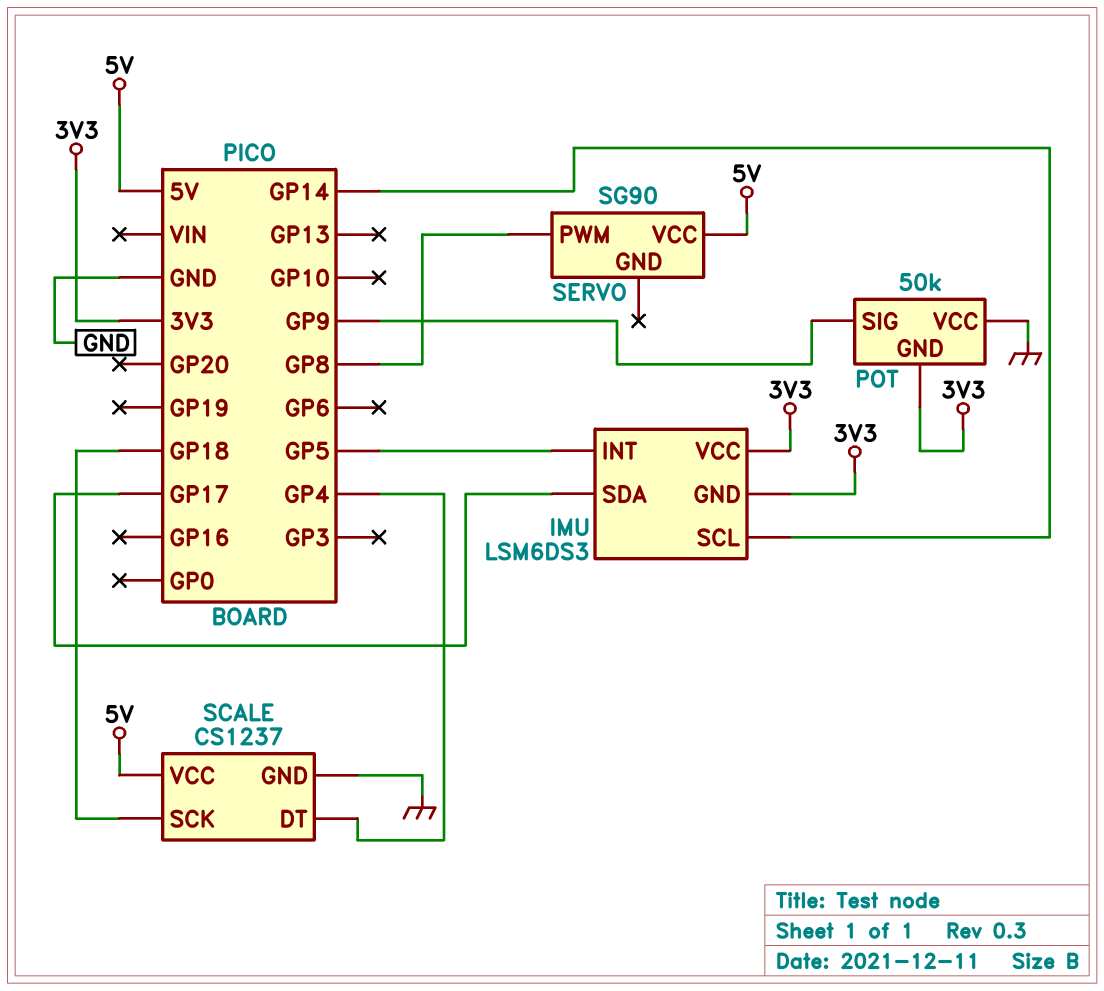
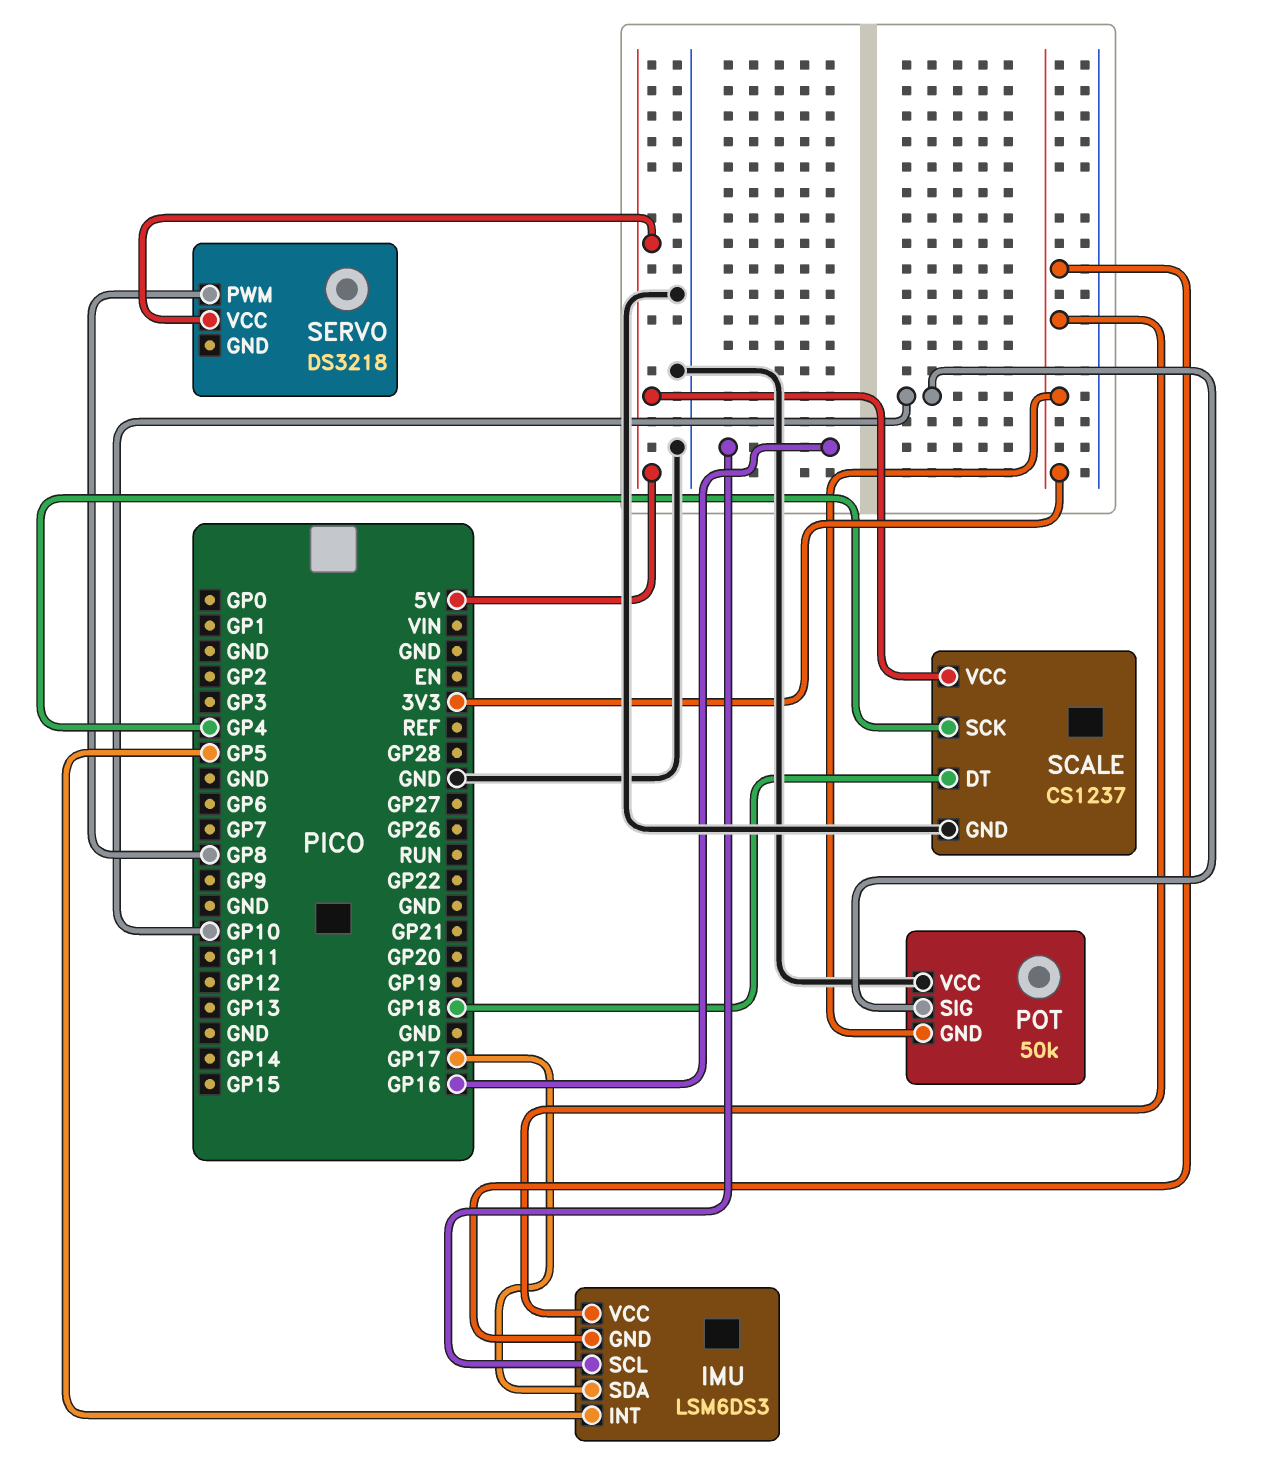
IMU pin SCL: GP14 -> GP16
POT pin SIG: GP9 -> GP10
SCALE pin DT: GP4 -> GP18
SCALE pin SCK: GP18 -> GP4
SERVO: SG90 -> DS3218

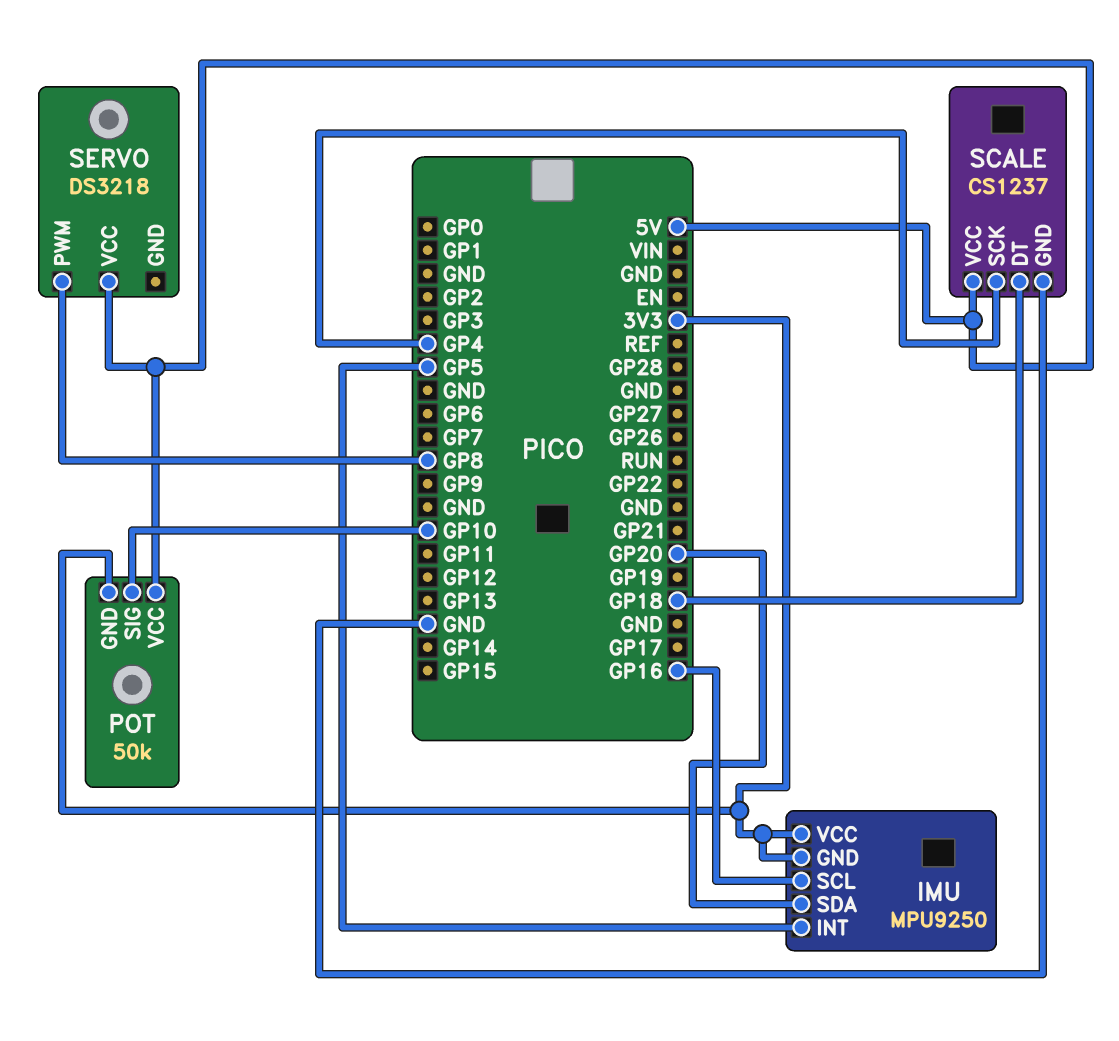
IMU: LSM6DS3 -> MPU9250
IMU pin SDA: GP17 -> GP20
POT pin VCC: GND -> 5V

